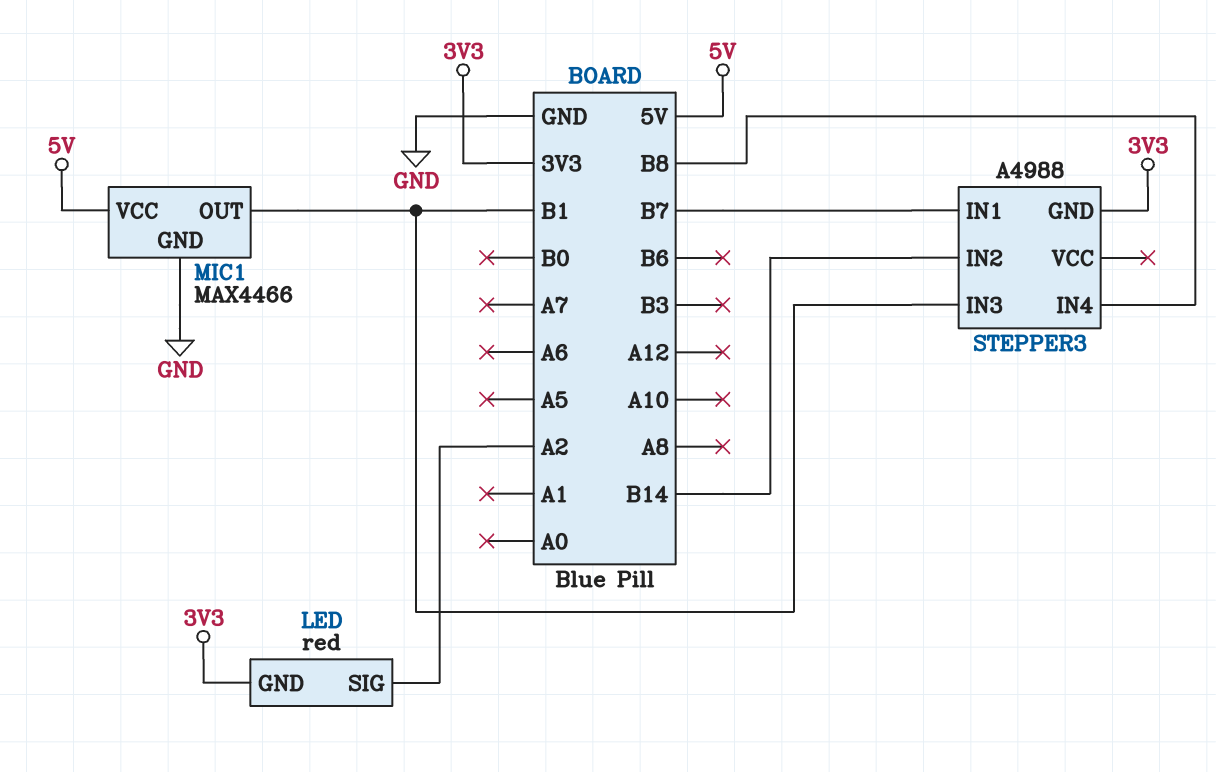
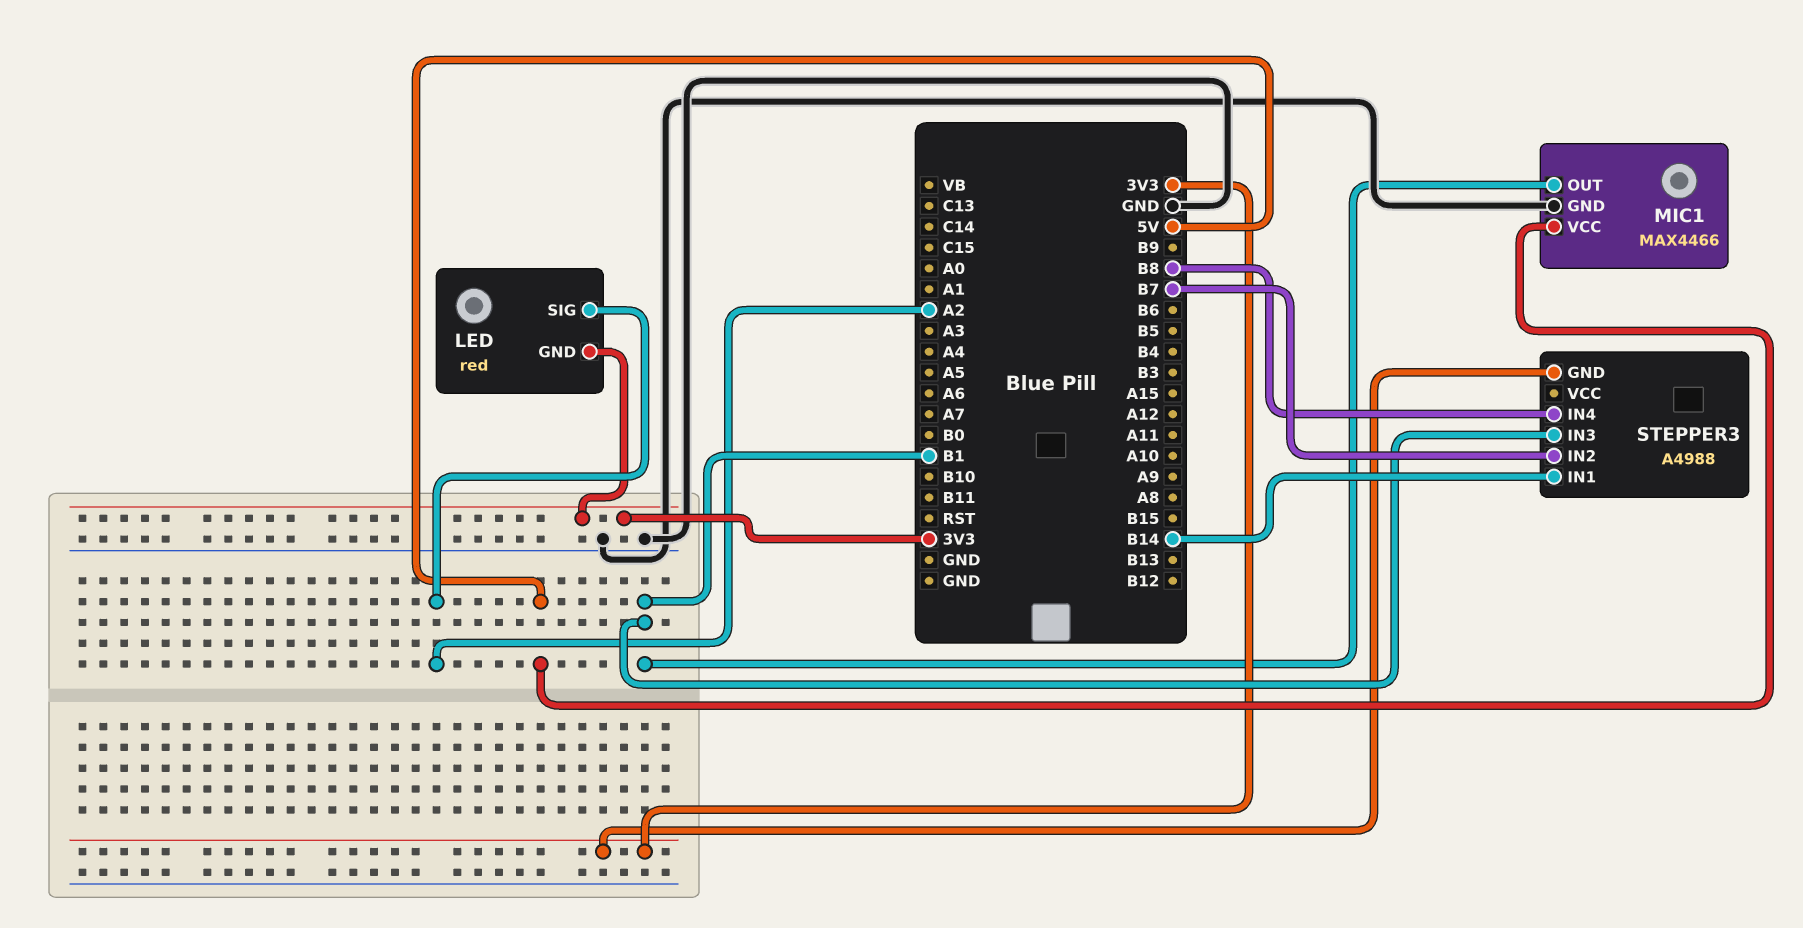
STEPPER3 pin IN1: B7 -> B14
STEPPER3 pin IN2: B14 -> B7

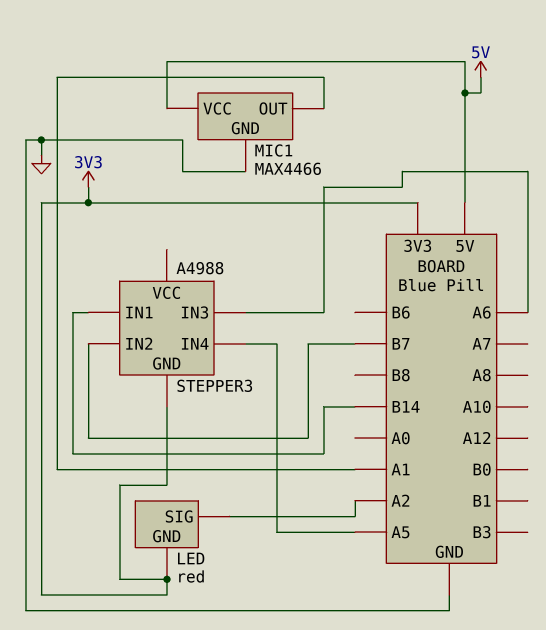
MIC1 pin OUT: B1 -> A1
STEPPER3 pin IN3: B1 -> A6
STEPPER3 pin IN4: B8 -> A5

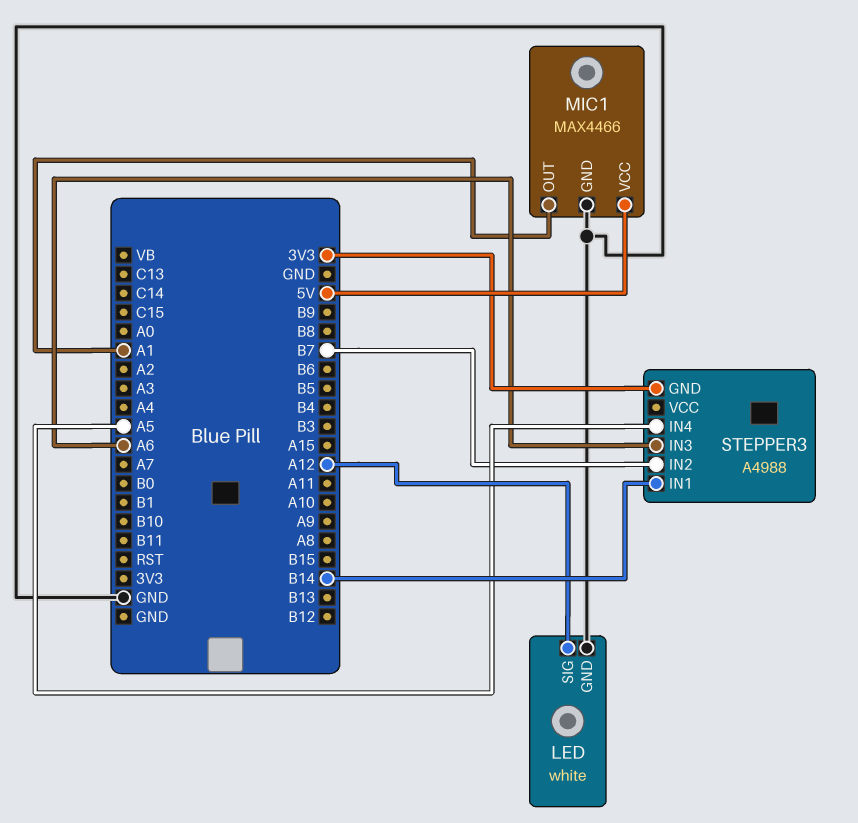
LED: red -> white
LED pin GND: 3V3 -> GND
LED pin SIG: A2 -> A12

